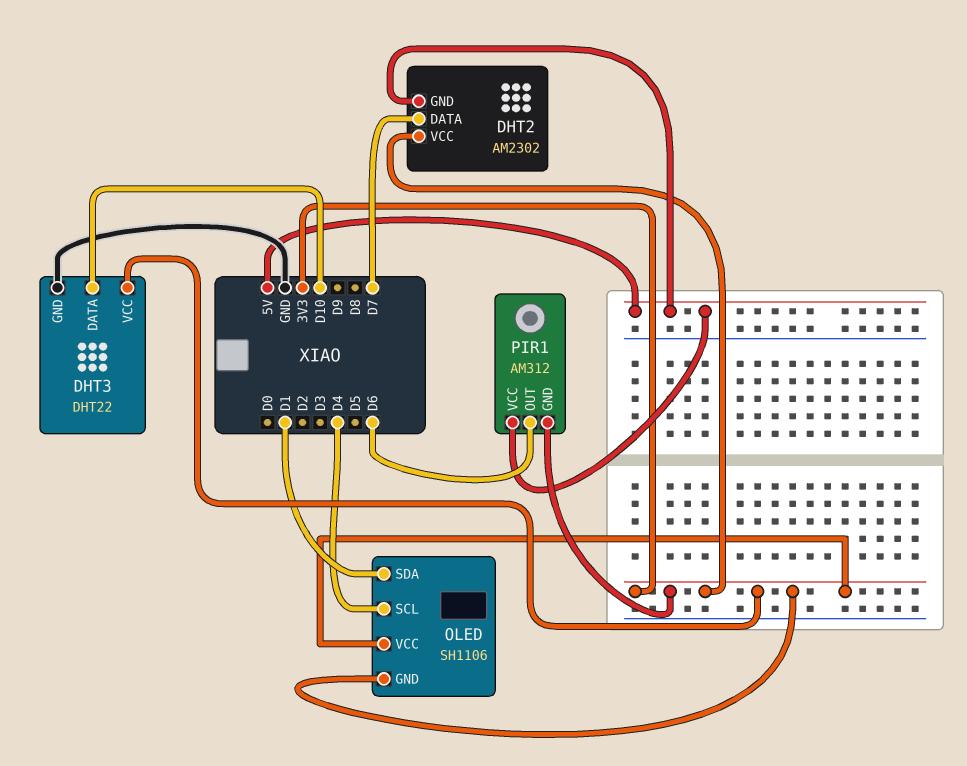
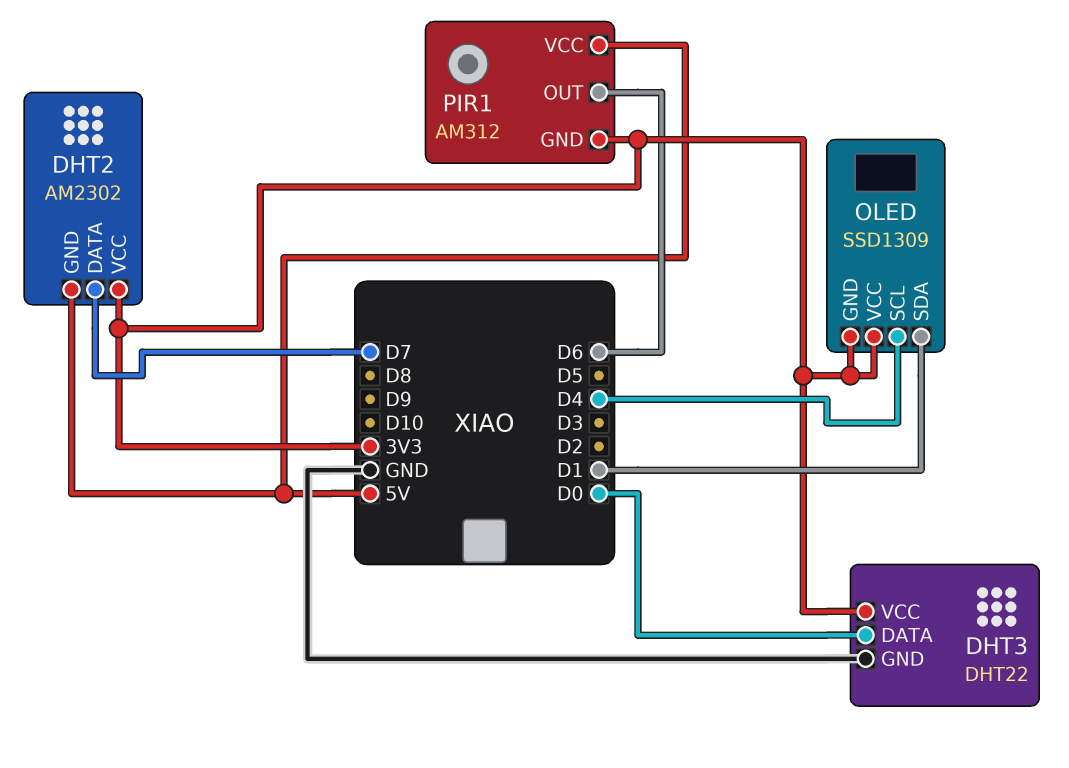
DHT3 pin DATA: D10 -> D0
OLED: SH1106 -> SSD1309

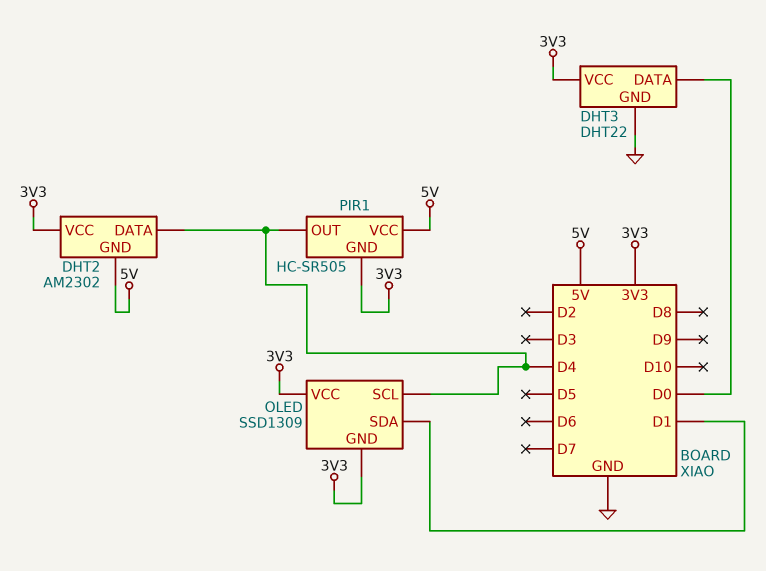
DHT2 pin DATA: D7 -> D4
PIR1: AM312 -> HC-SR505
PIR1 pin OUT: D6 -> D4

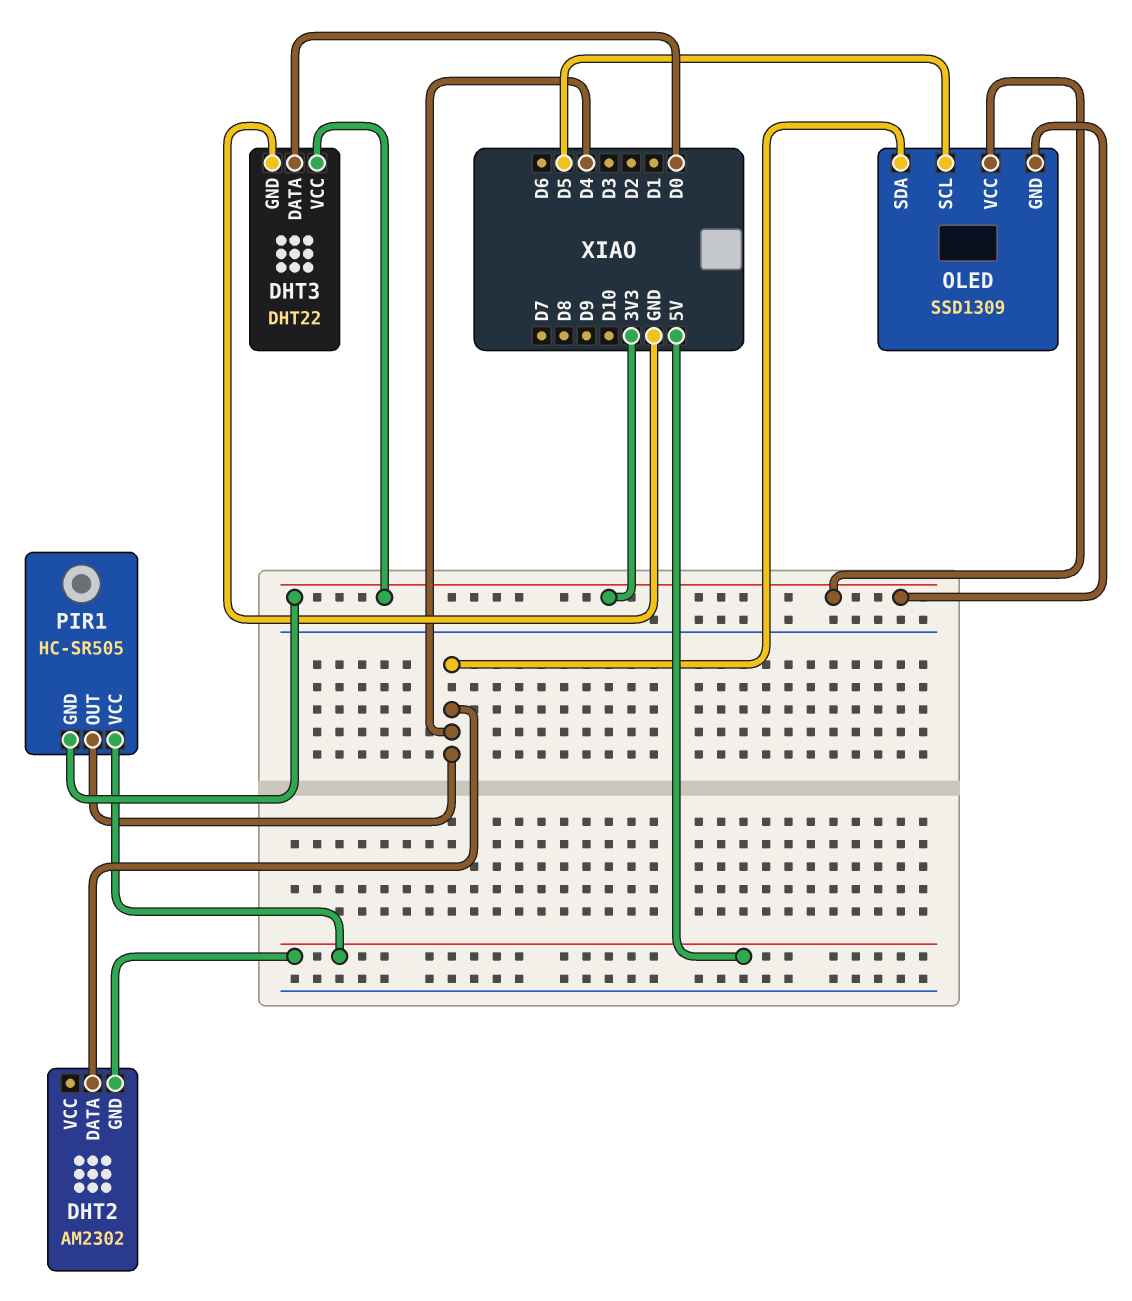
DHT2 pin VCC: 3V3 -> none
OLED pin SCL: D4 -> D5
OLED pin SDA: D1 -> D4

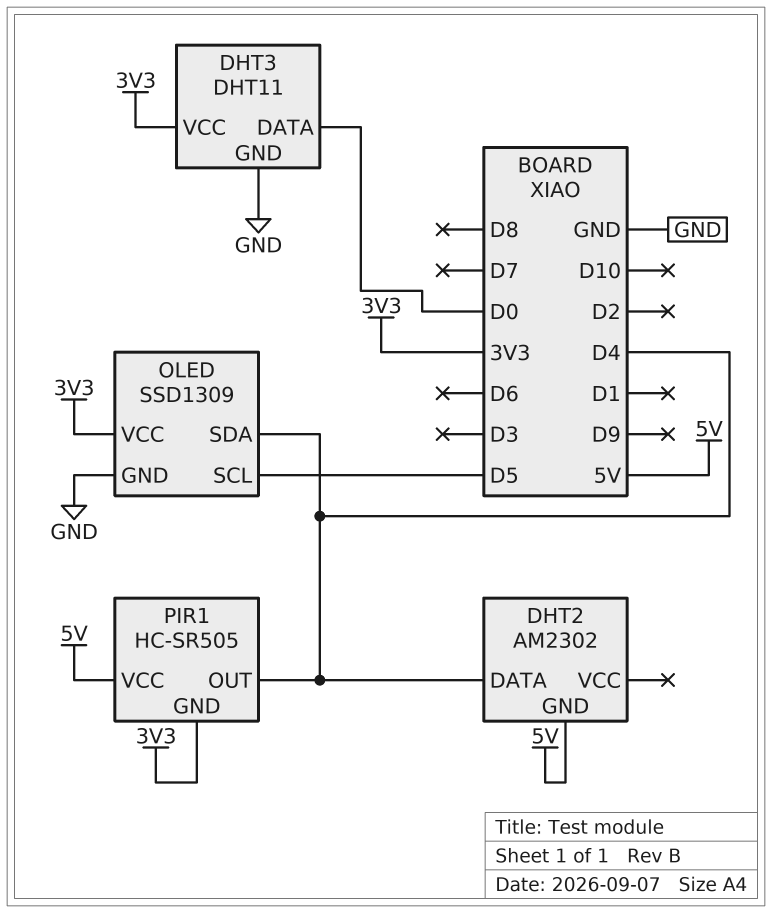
DHT3: DHT22 -> DHT11
OLED pin GND: 3V3 -> GND

